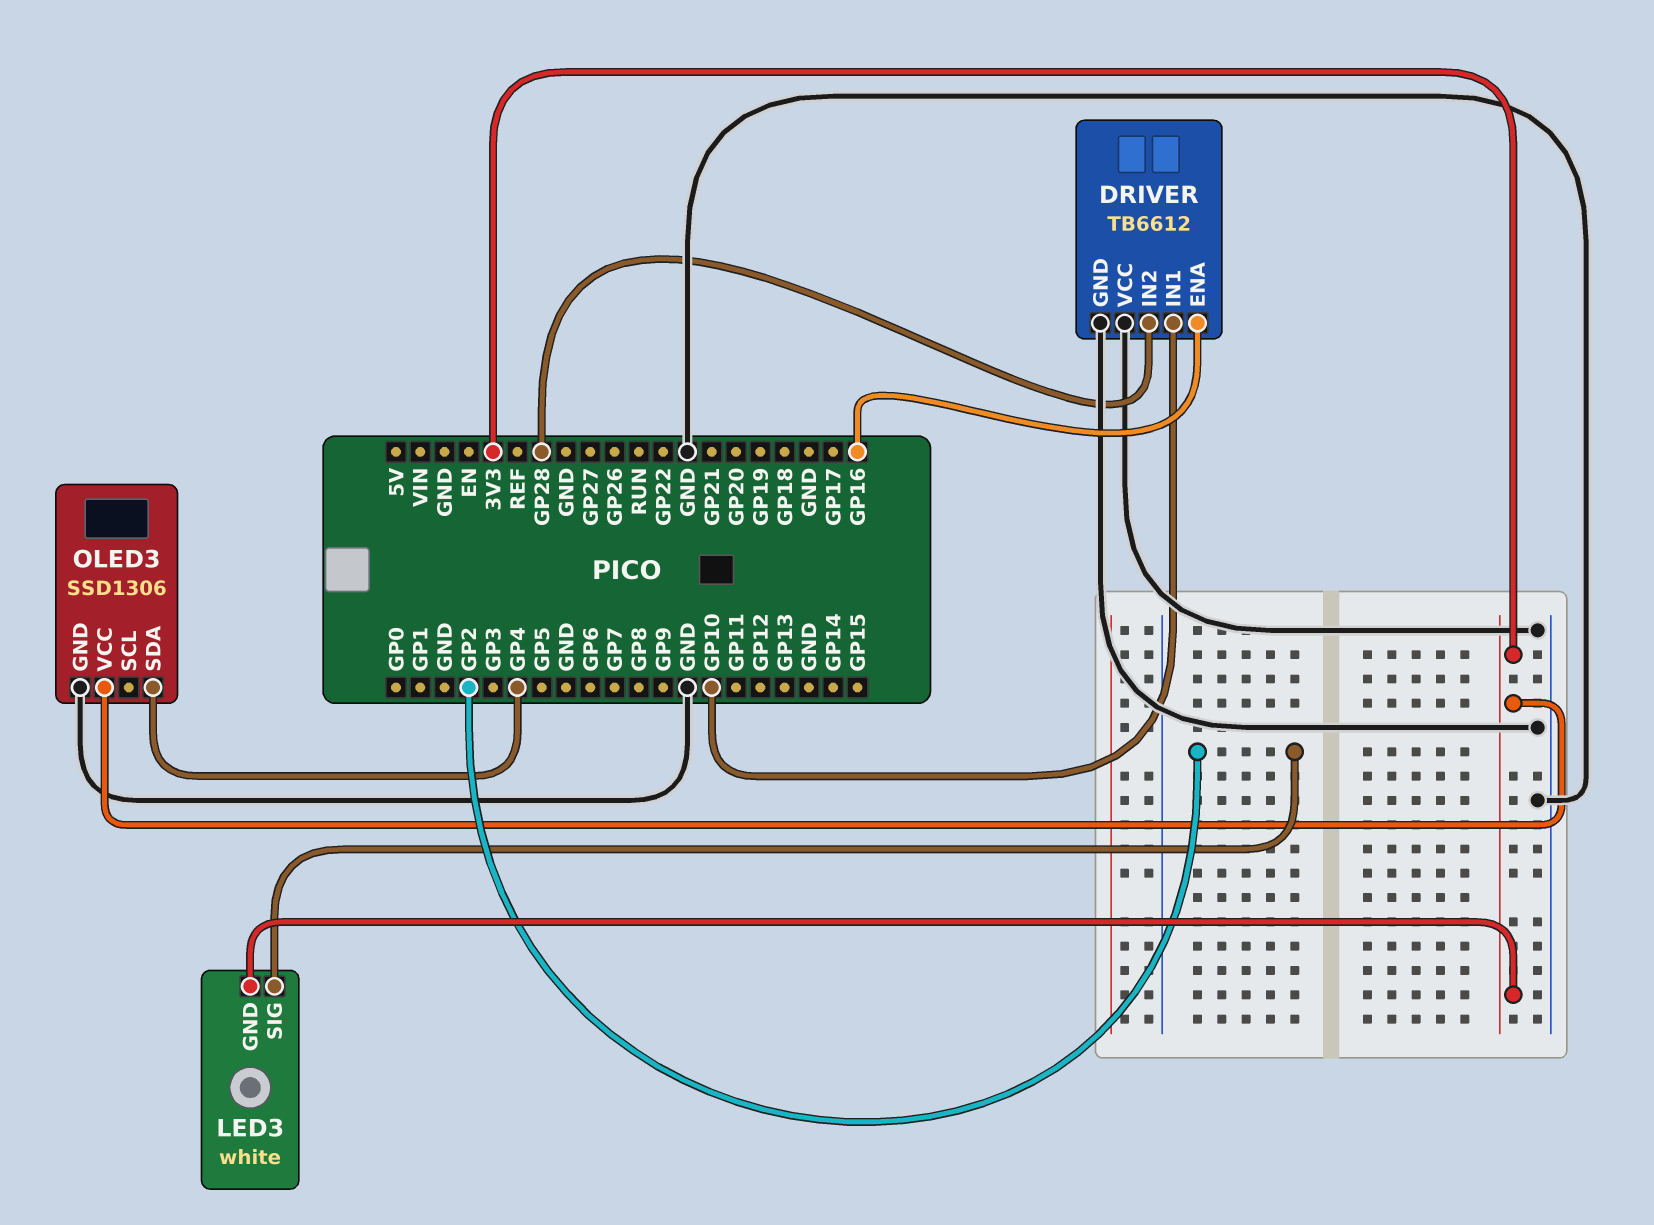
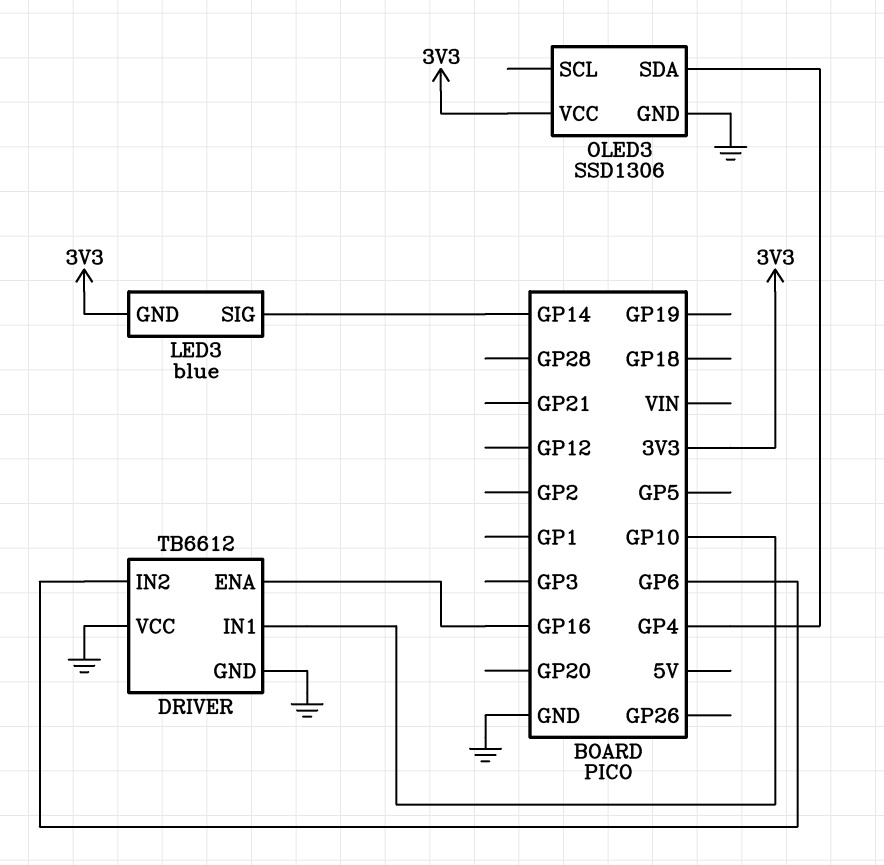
DRIVER pin IN2: GP28 -> GP6
LED3: white -> blue
LED3 pin SIG: GP2 -> GP14

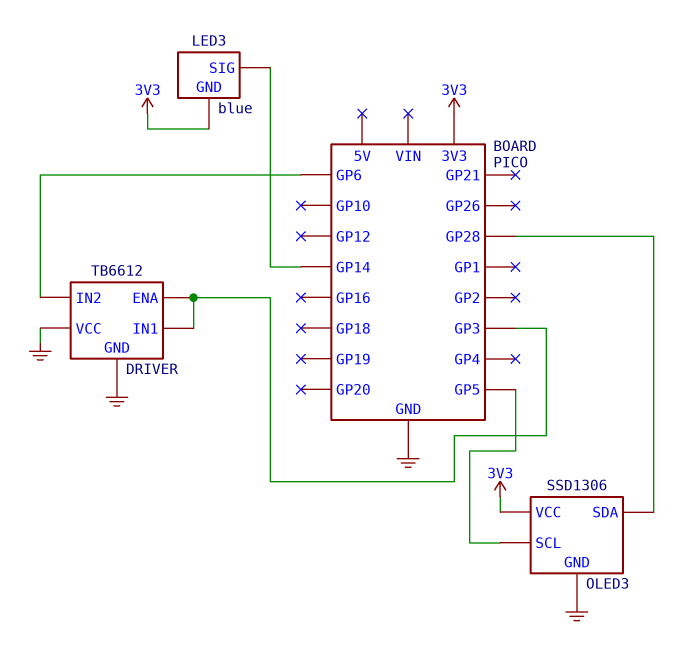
DRIVER pin ENA: GP16 -> GP3
DRIVER pin IN1: GP10 -> GP3
OLED3 pin SCL: none -> GP5
OLED3 pin SDA: GP4 -> GP28

